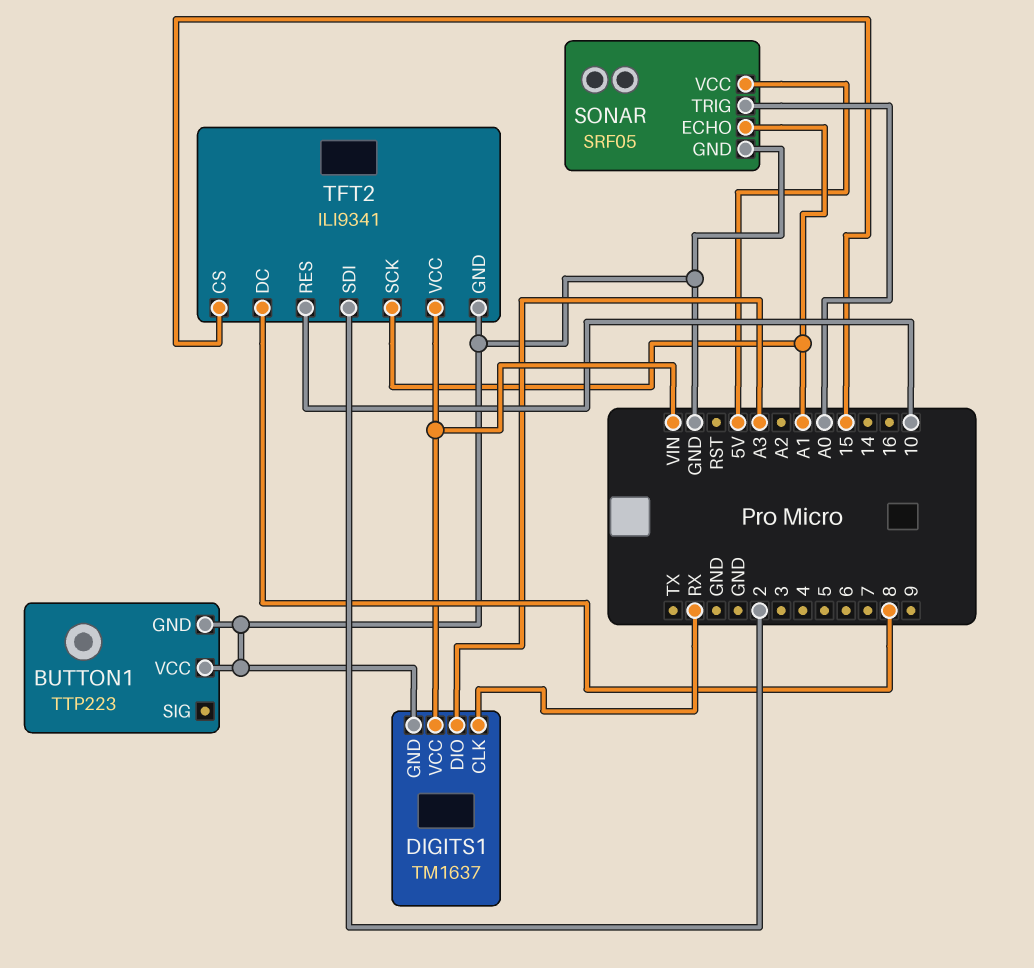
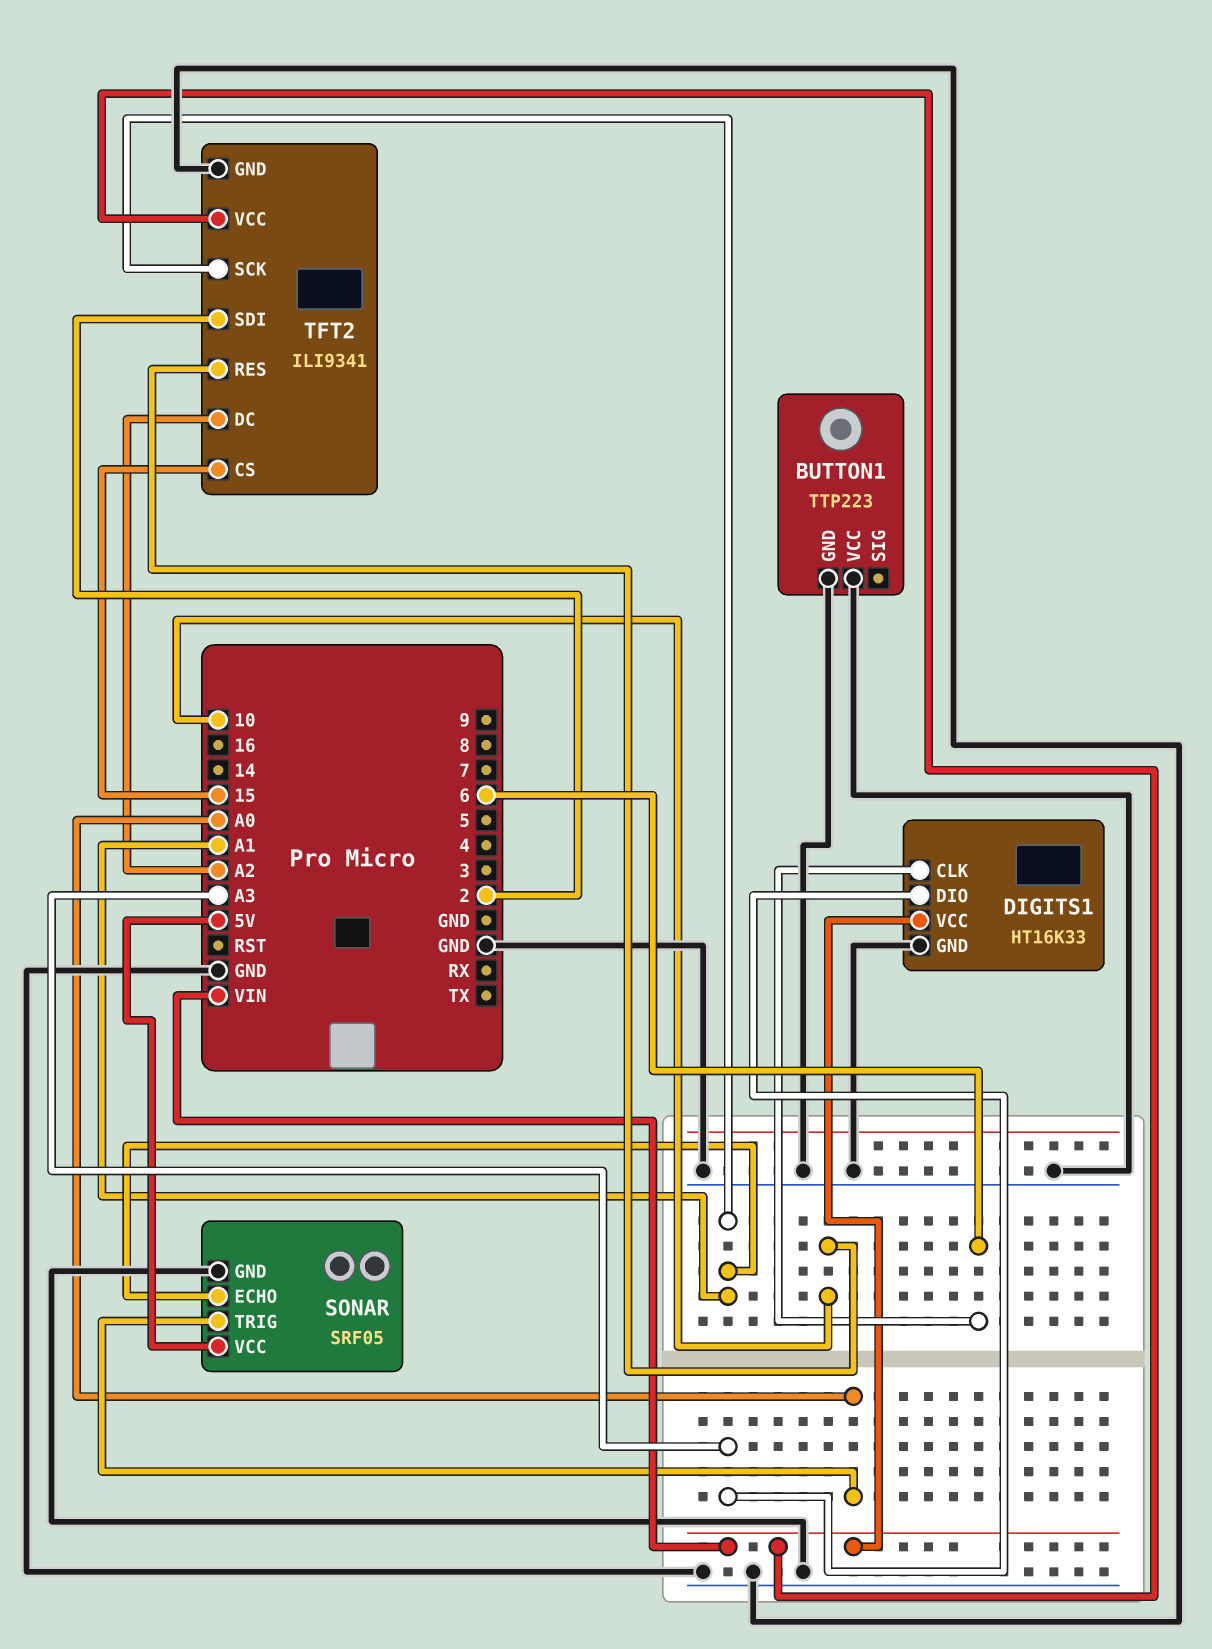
DIGITS1: TM1637 -> HT16K33
DIGITS1 pin CLK: RX -> 6
TFT2 pin DC: 8 -> A2

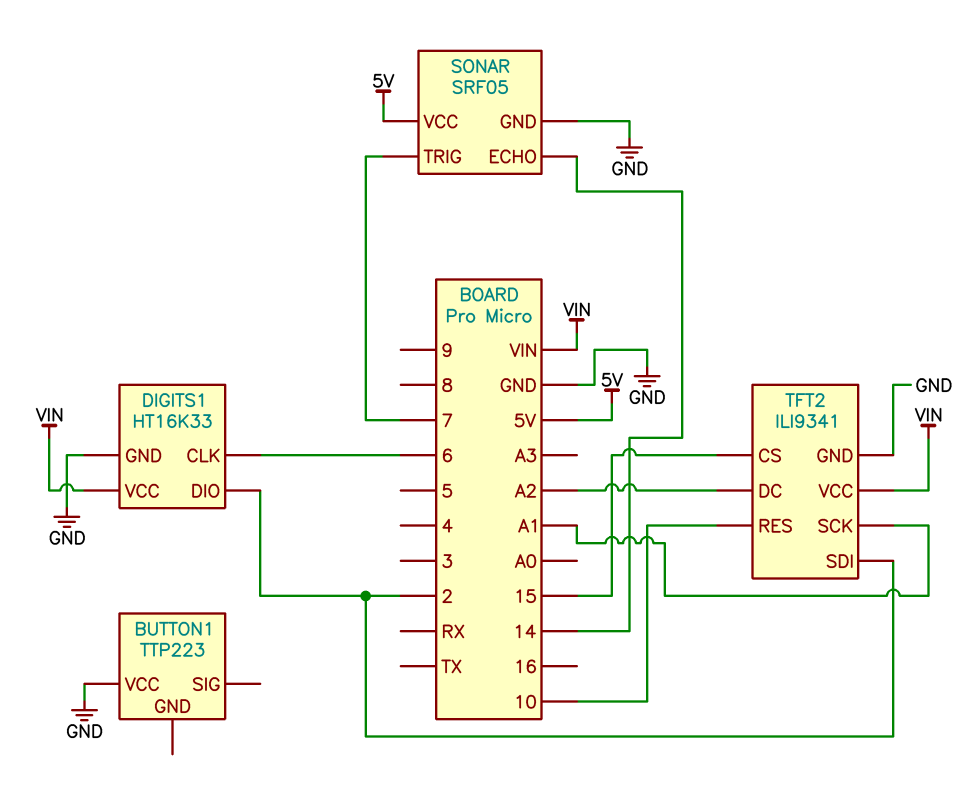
BUTTON1 pin GND: GND -> none
DIGITS1 pin DIO: A3 -> 2
SONAR pin ECHO: A1 -> 14
SONAR pin TRIG: A0 -> 7

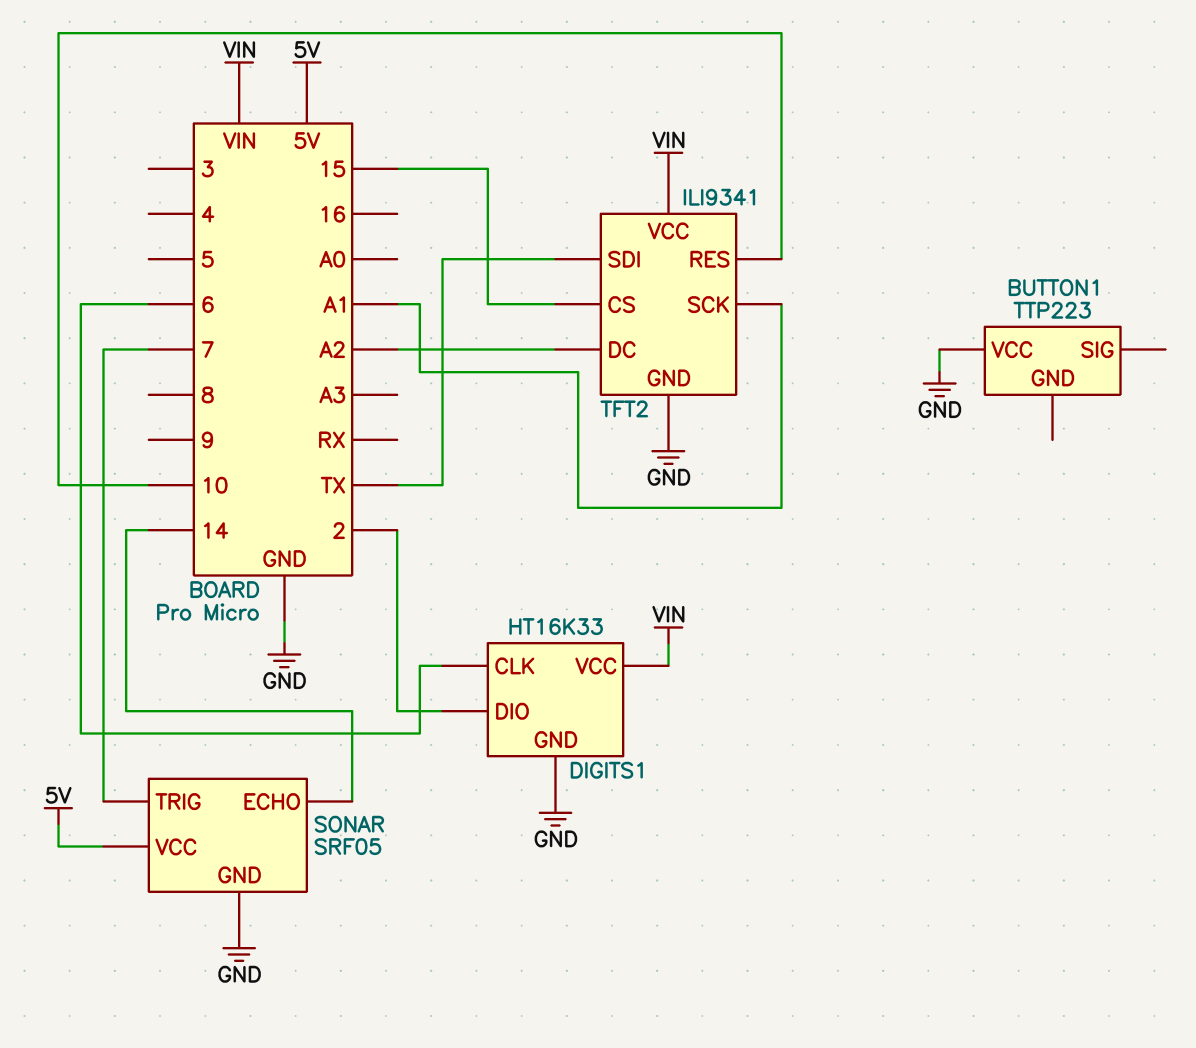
TFT2 pin SDI: 2 -> TX

